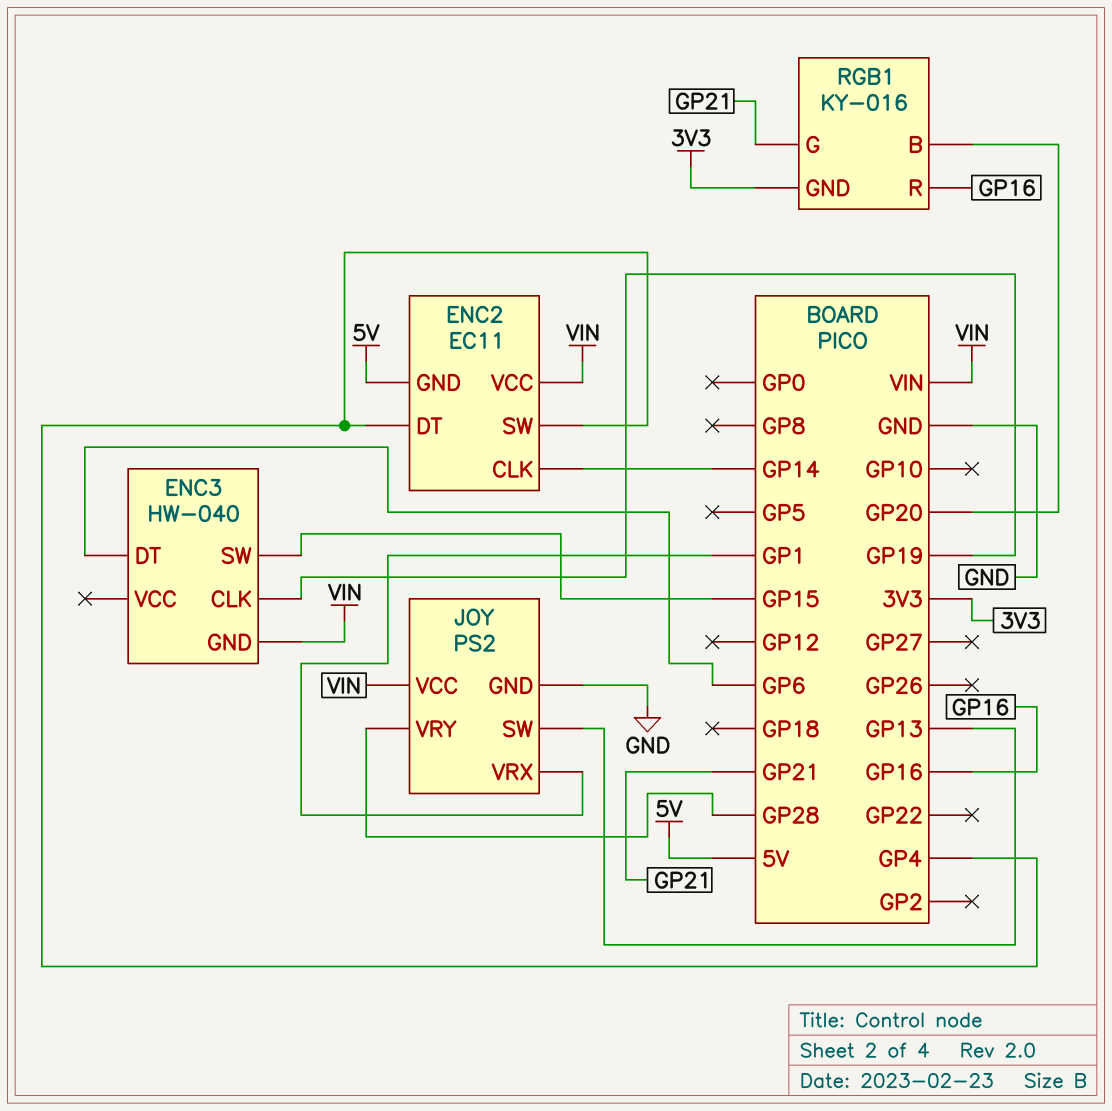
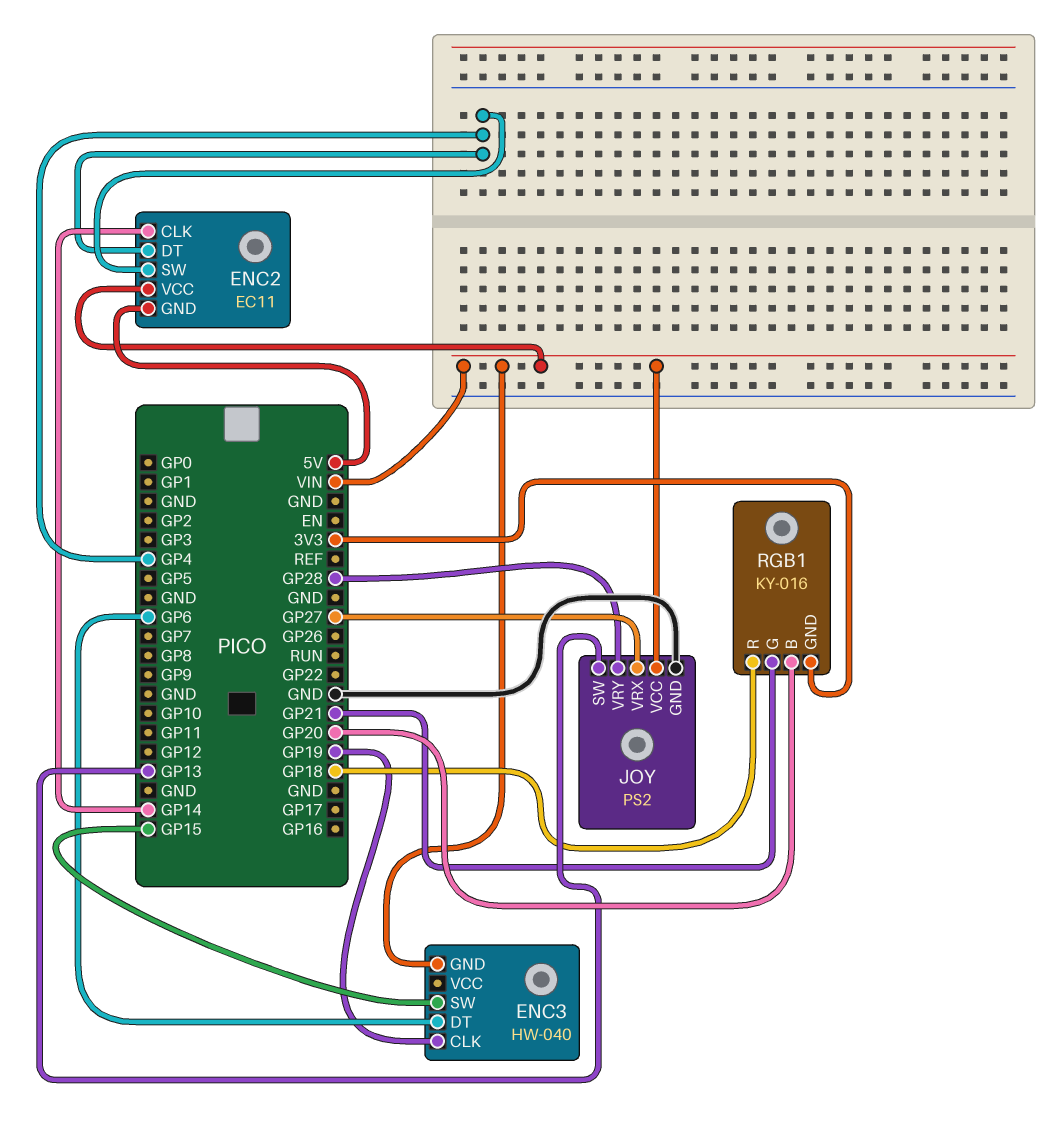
JOY pin VRX: GP1 -> GP27
RGB1 pin R: GP16 -> GP18

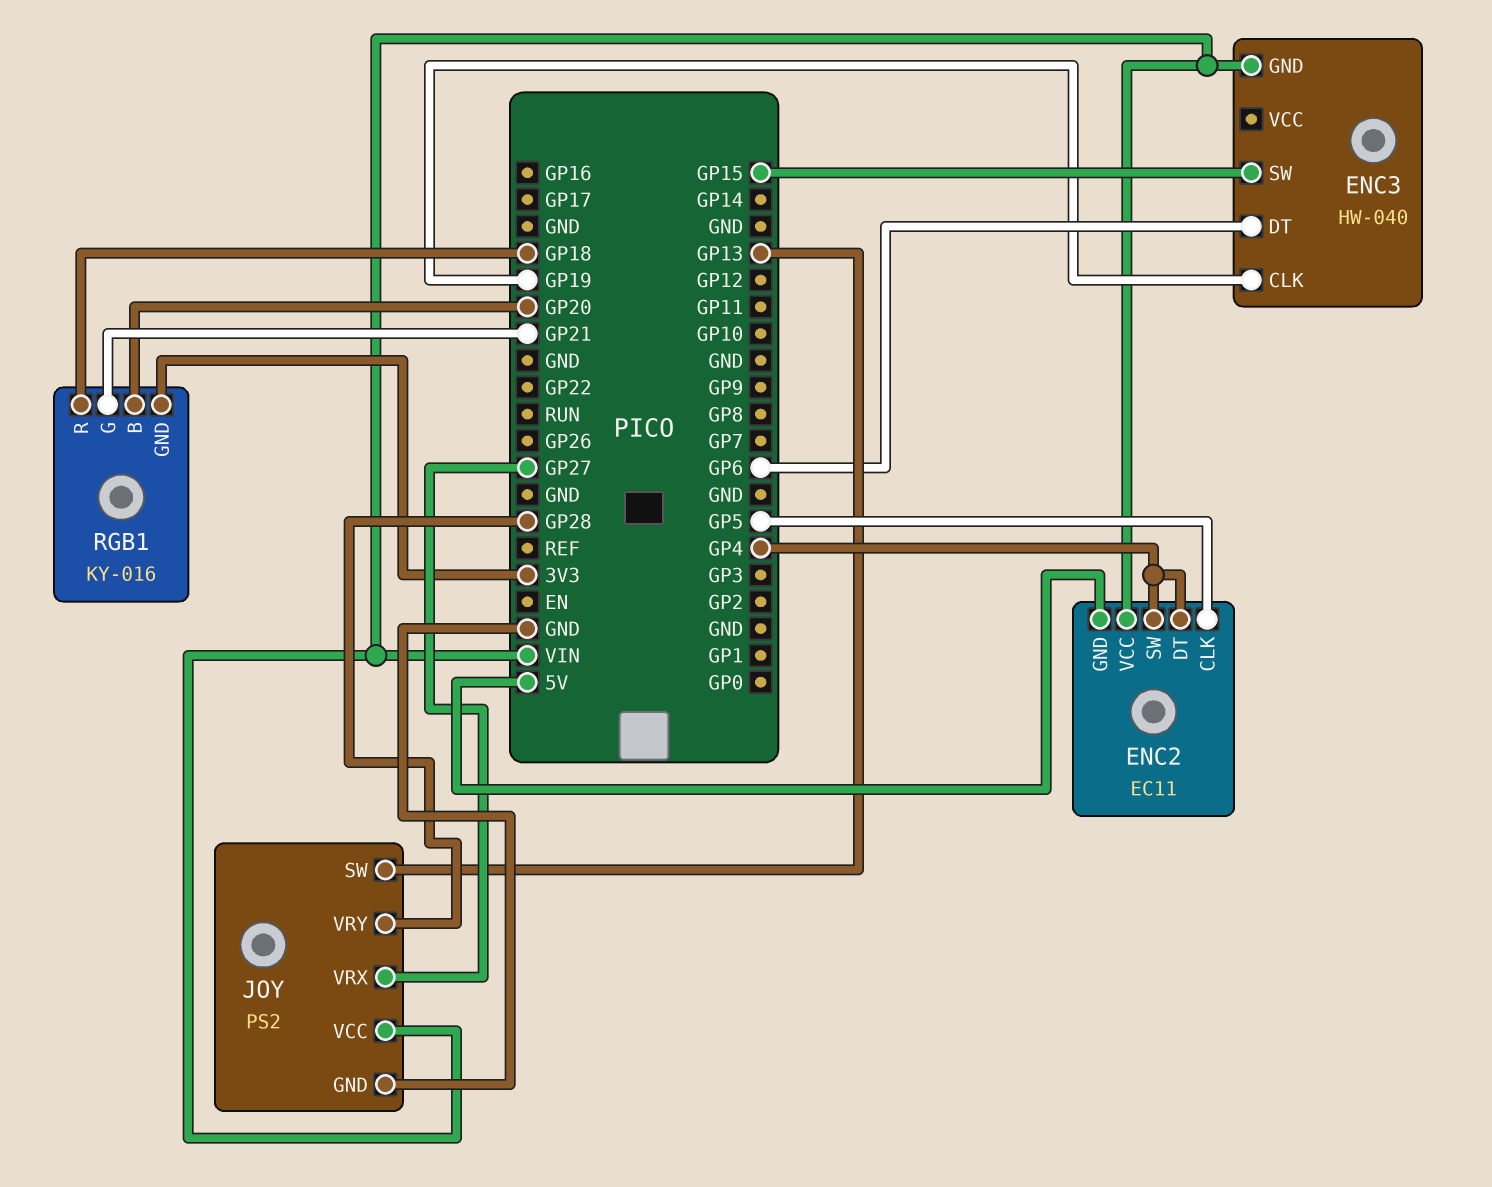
ENC2 pin CLK: GP14 -> GP5

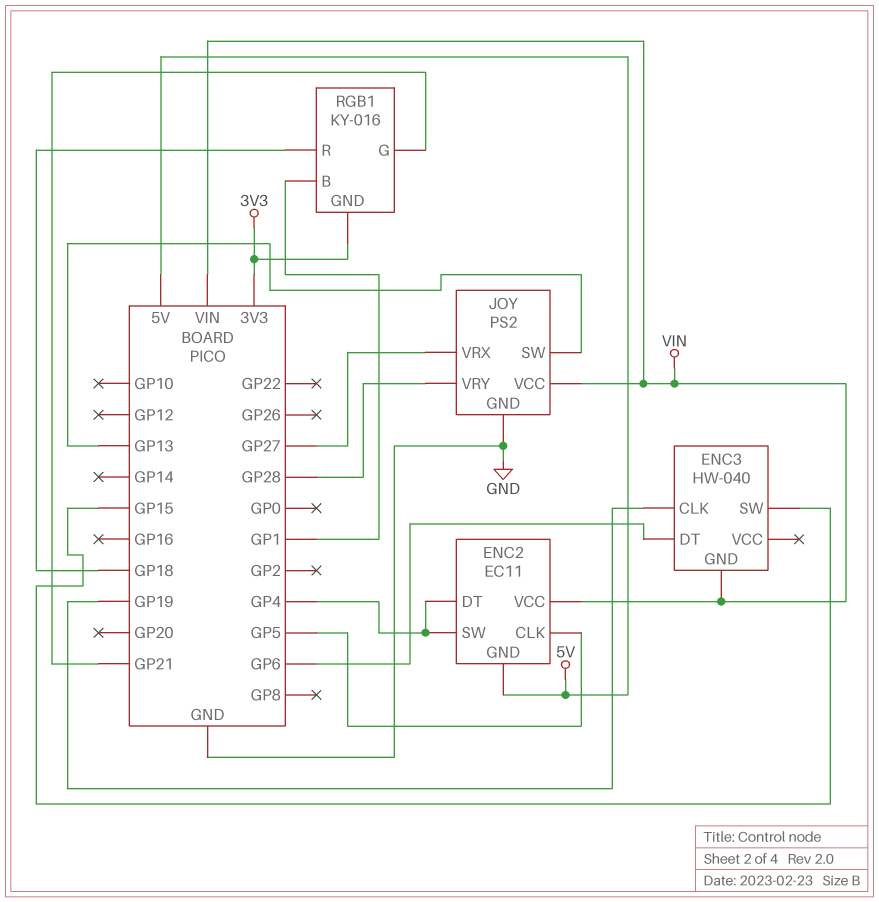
RGB1 pin B: GP20 -> GP1

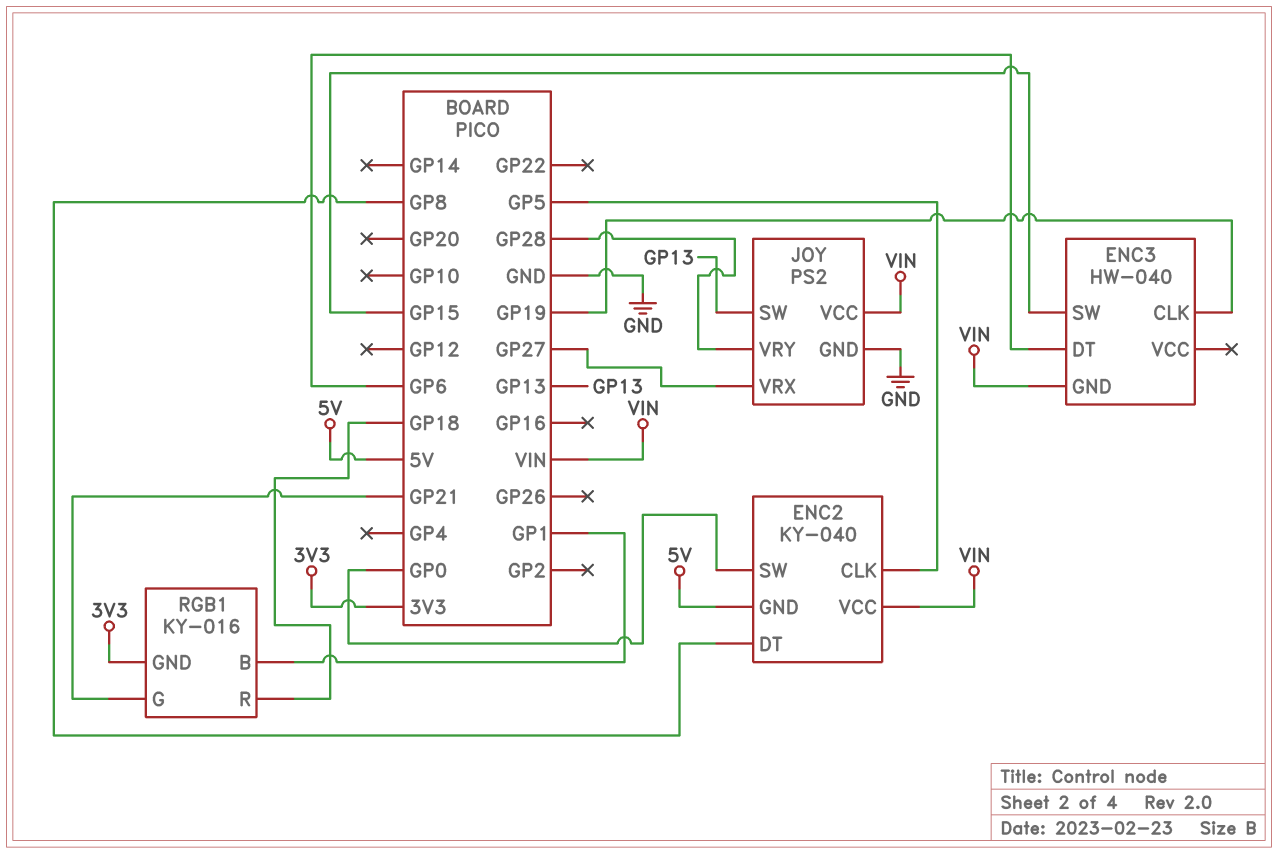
ENC2: EC11 -> KY-040
ENC2 pin DT: GP4 -> GP8
ENC2 pin SW: GP4 -> GP0

